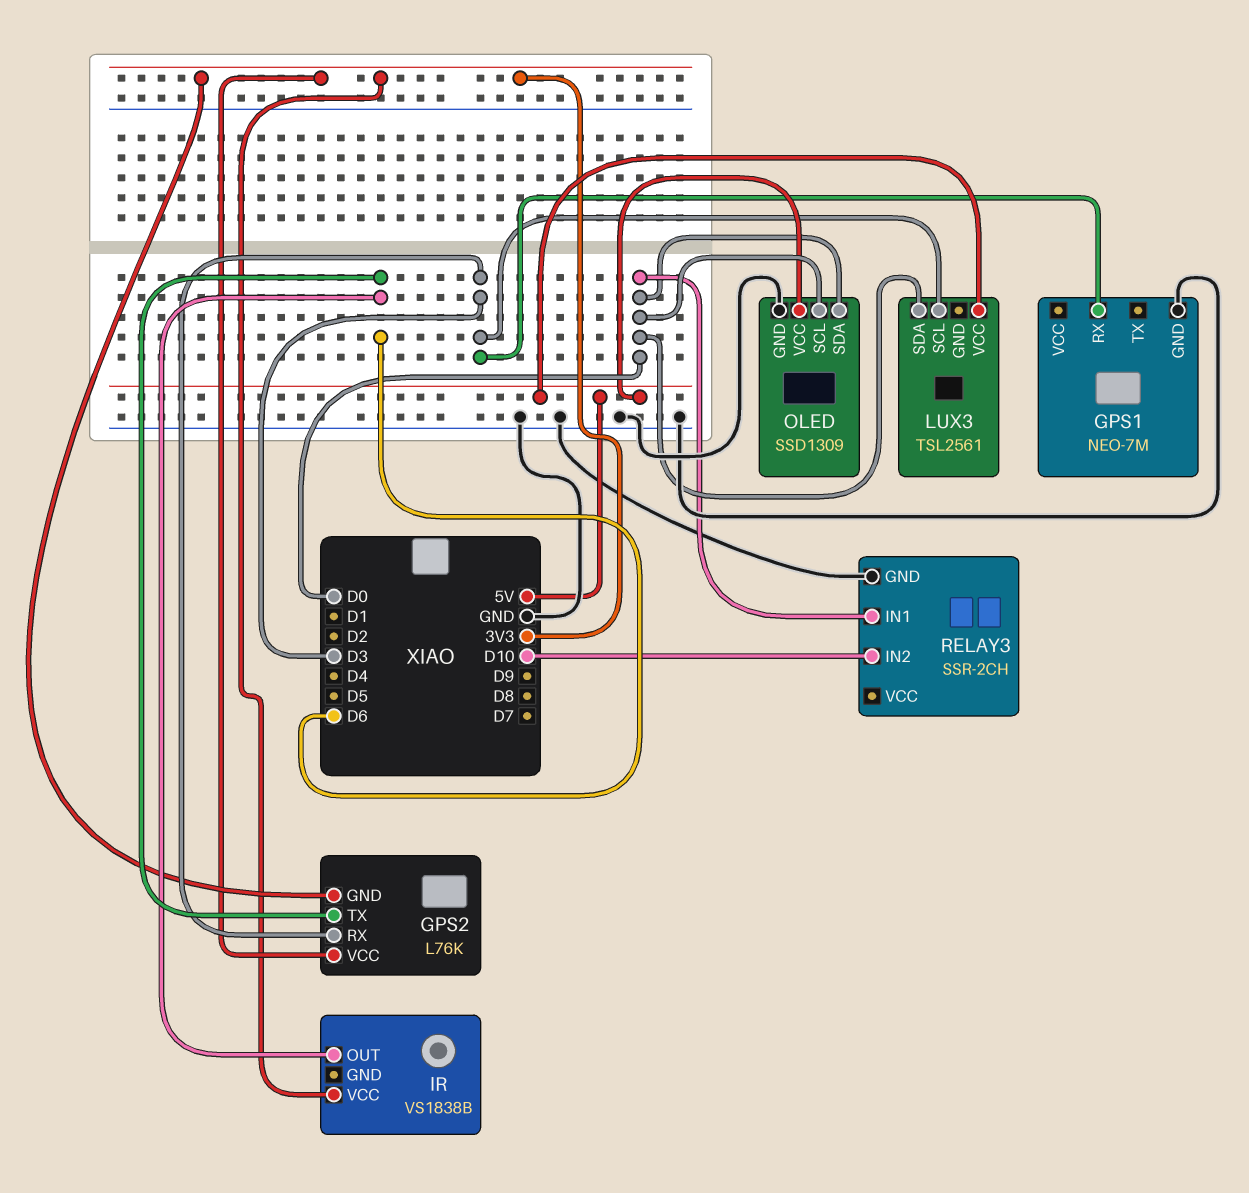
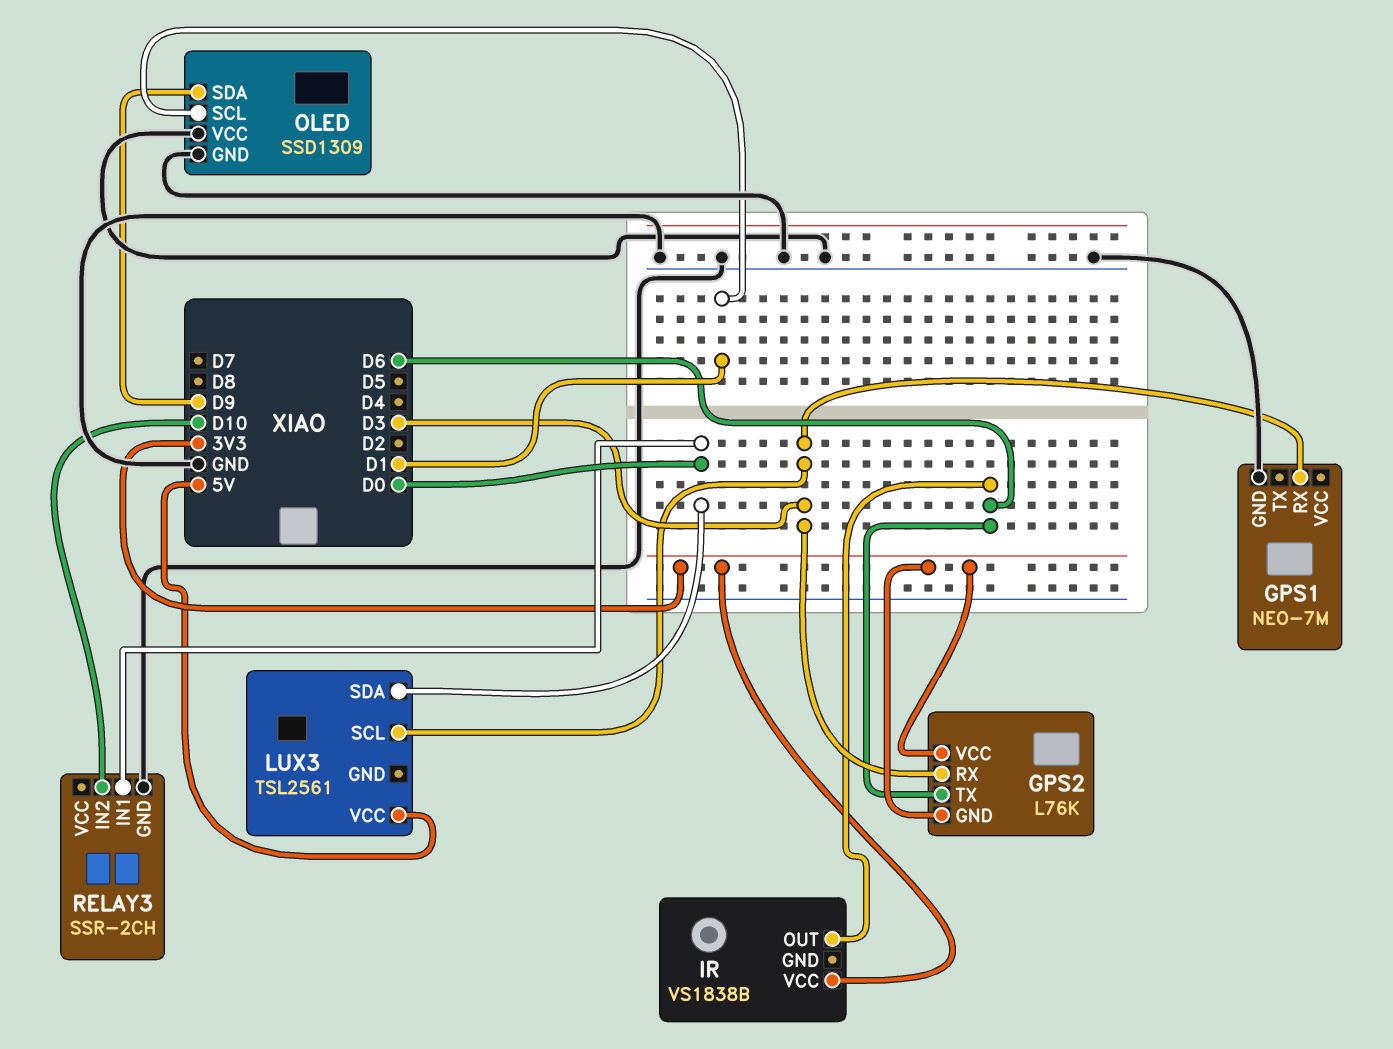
OLED pin SCL: D0 -> D1
OLED pin SDA: D0 -> D9
OLED pin VCC: 5V -> GND

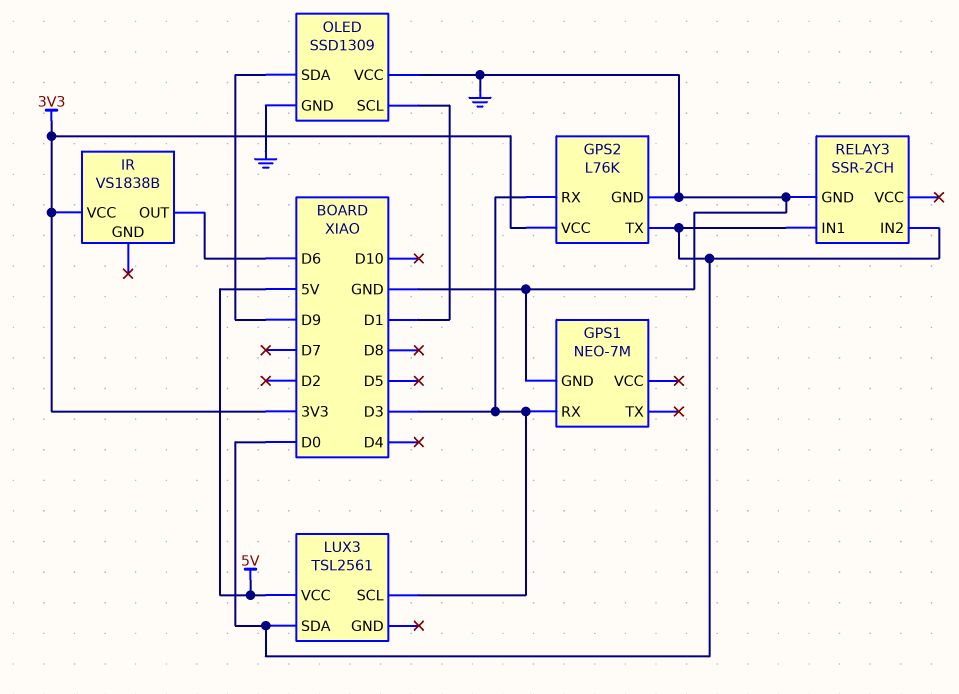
GPS2 pin GND: 3V3 -> GND
GPS2 pin TX: D6 -> D0
RELAY3 pin IN2: D10 -> D0

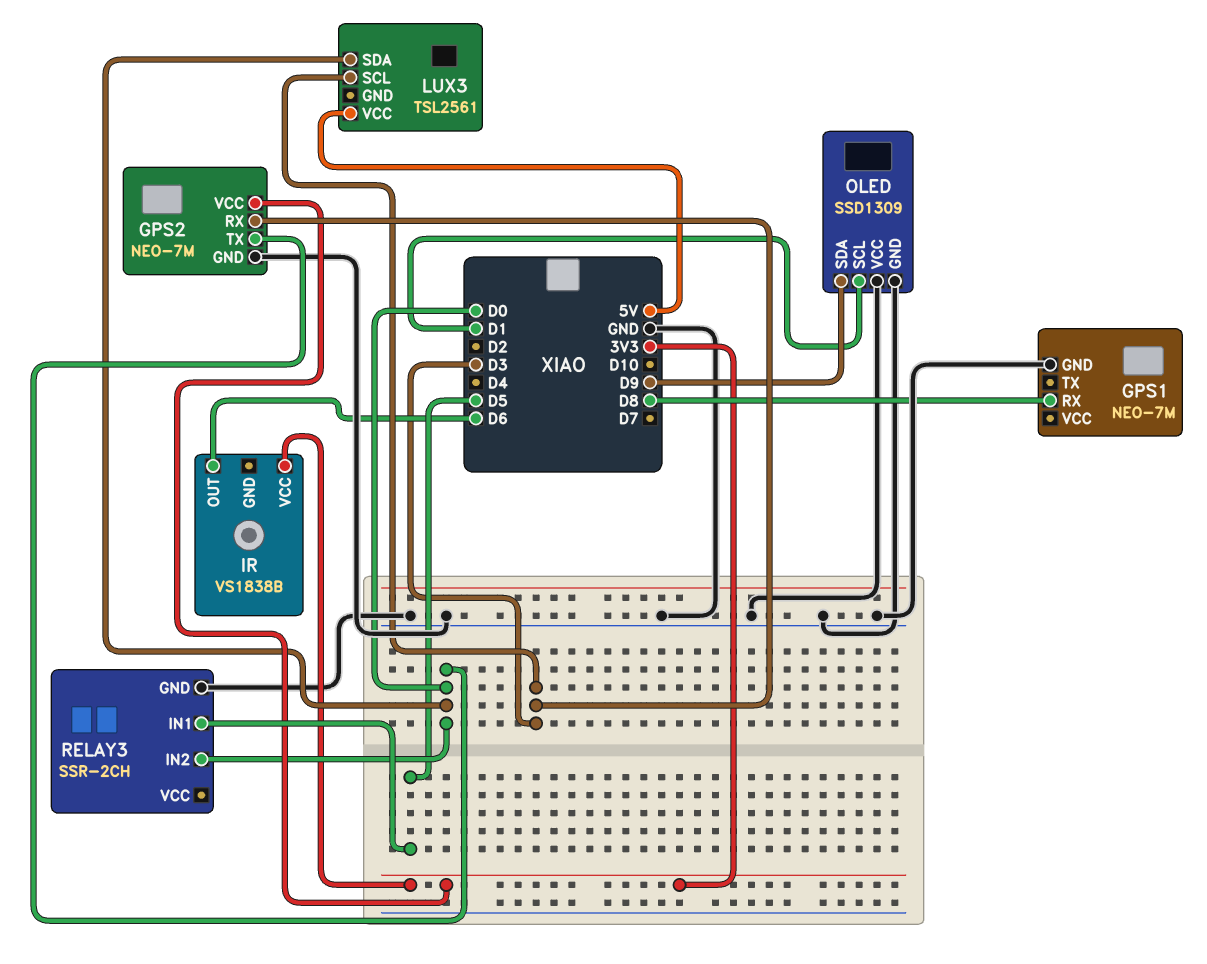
GPS1 pin RX: D3 -> D8
GPS2: L76K -> NEO-7M
RELAY3 pin IN1: D0 -> D5

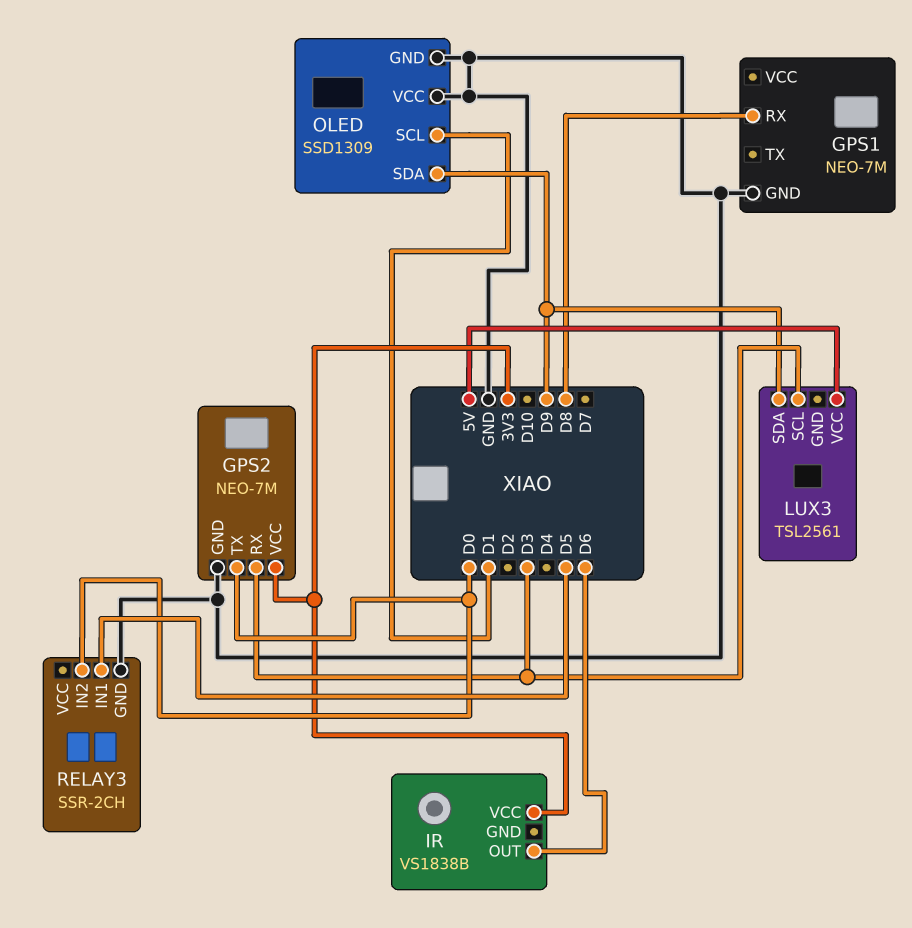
LUX3 pin SDA: D0 -> D9

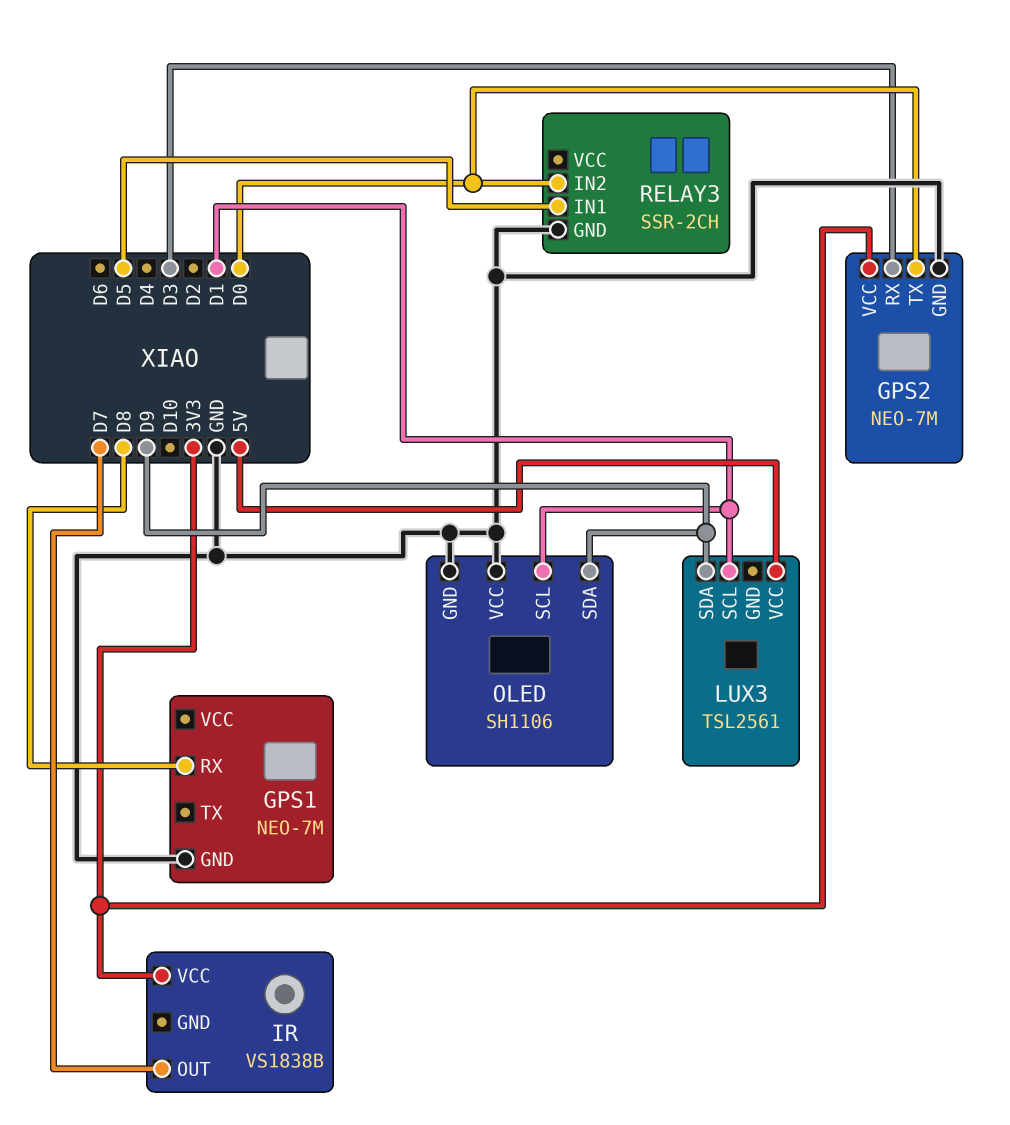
IR pin OUT: D6 -> D7
LUX3 pin SCL: D3 -> D1
OLED: SSD1309 -> SH1106

